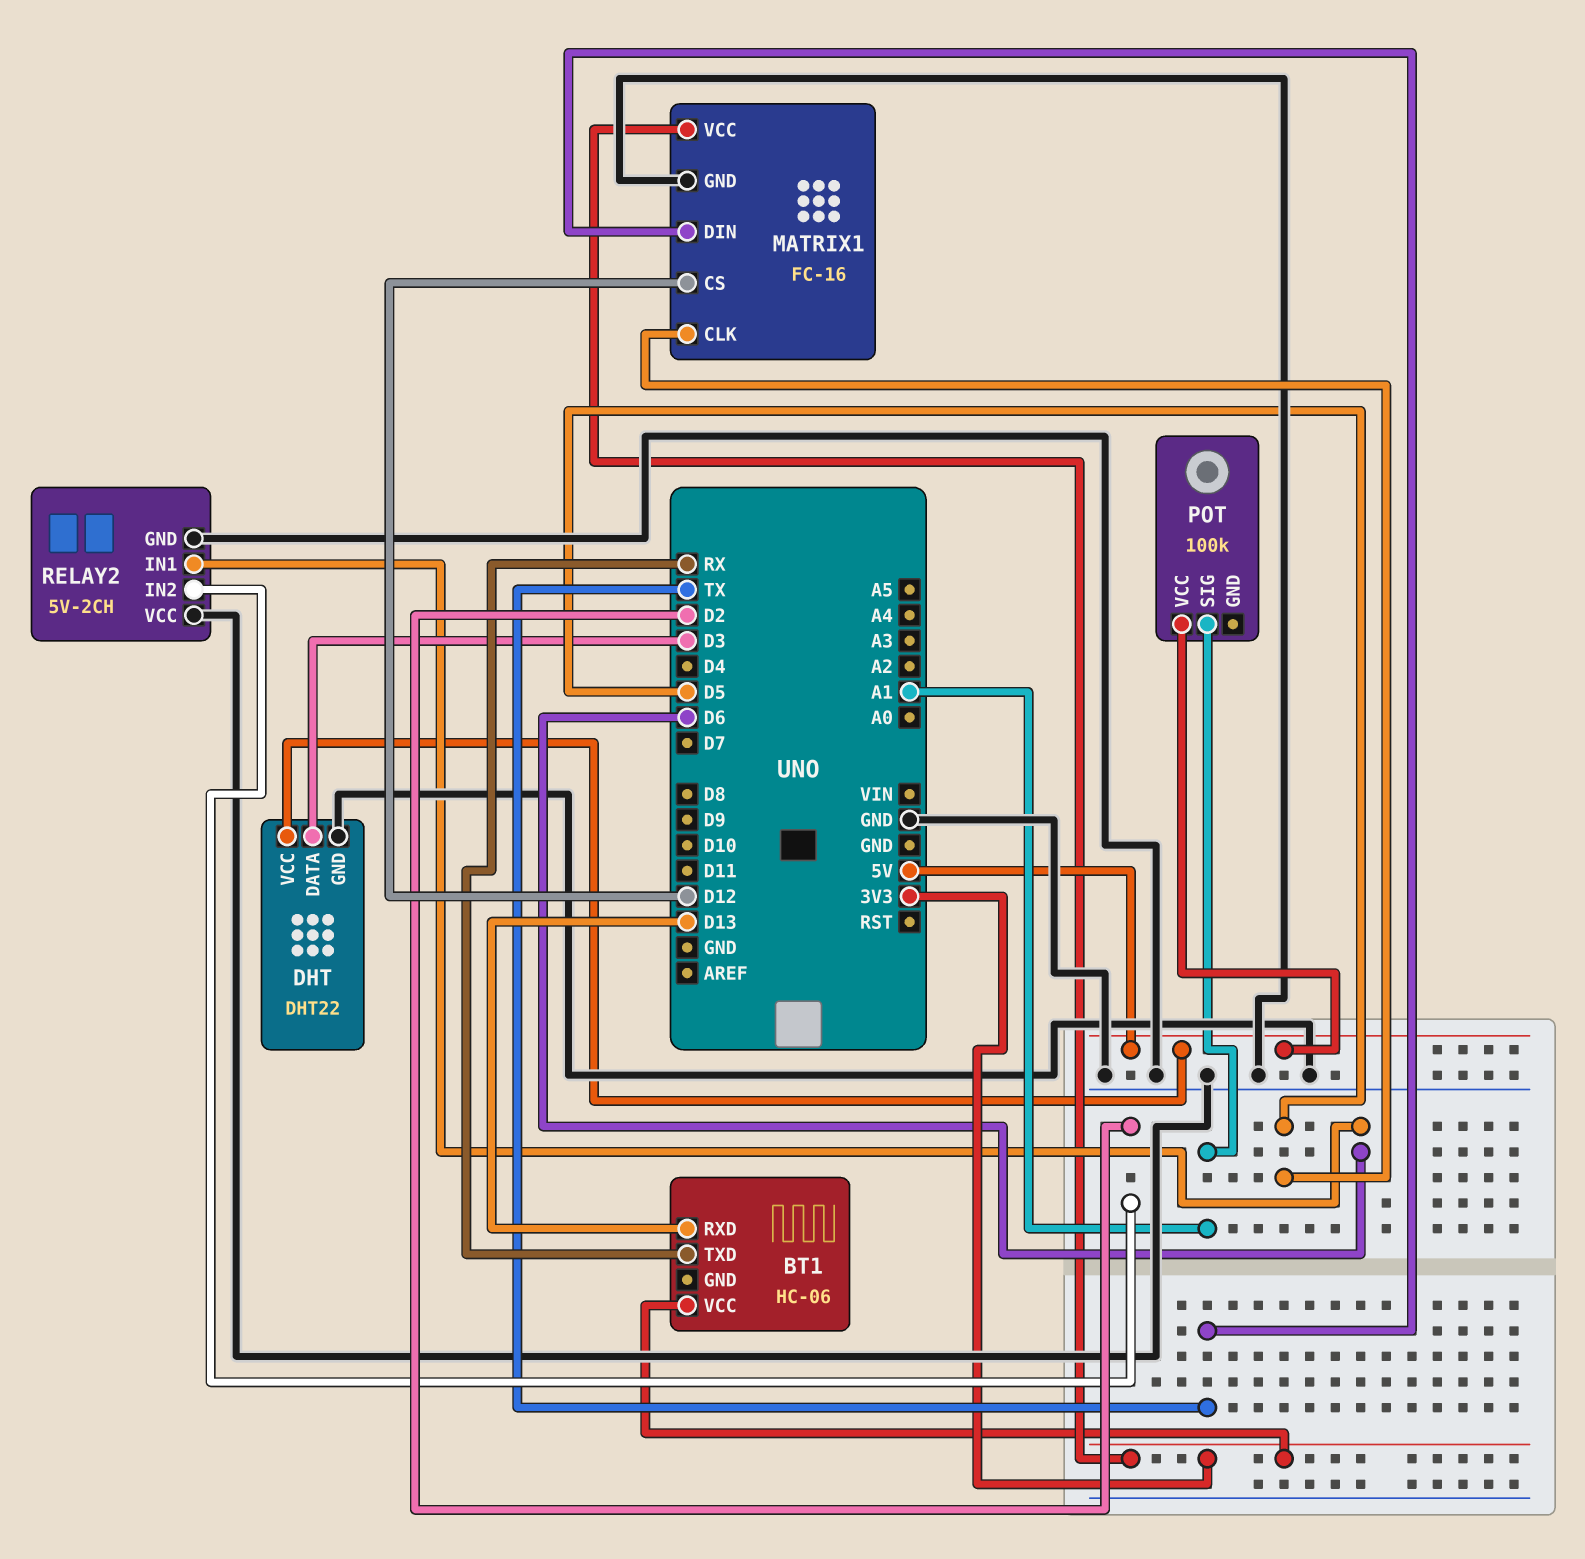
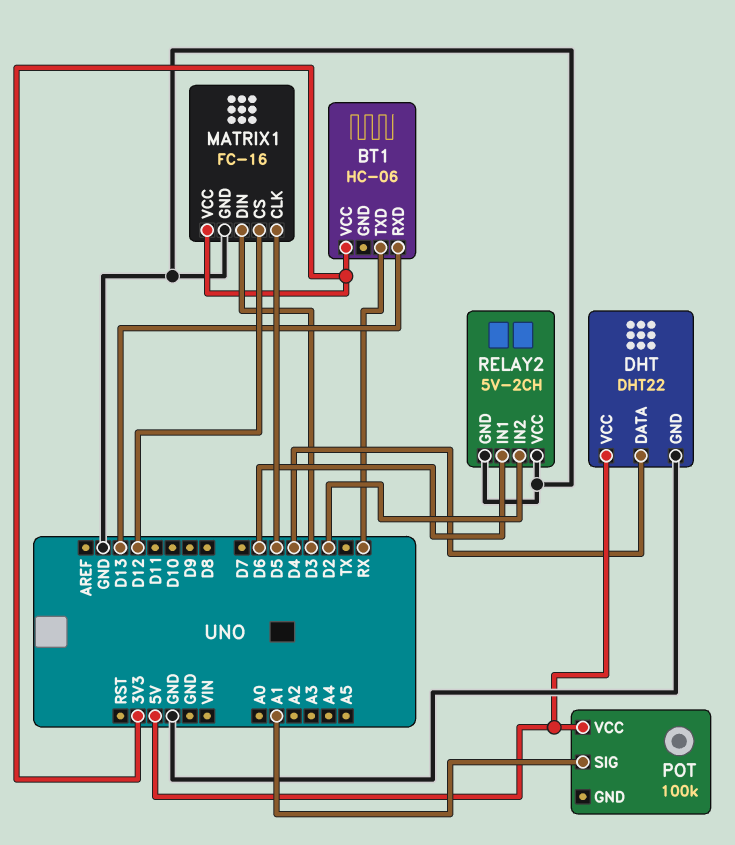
DHT pin DATA: D3 -> D4
MATRIX1 pin DIN: TX -> D3

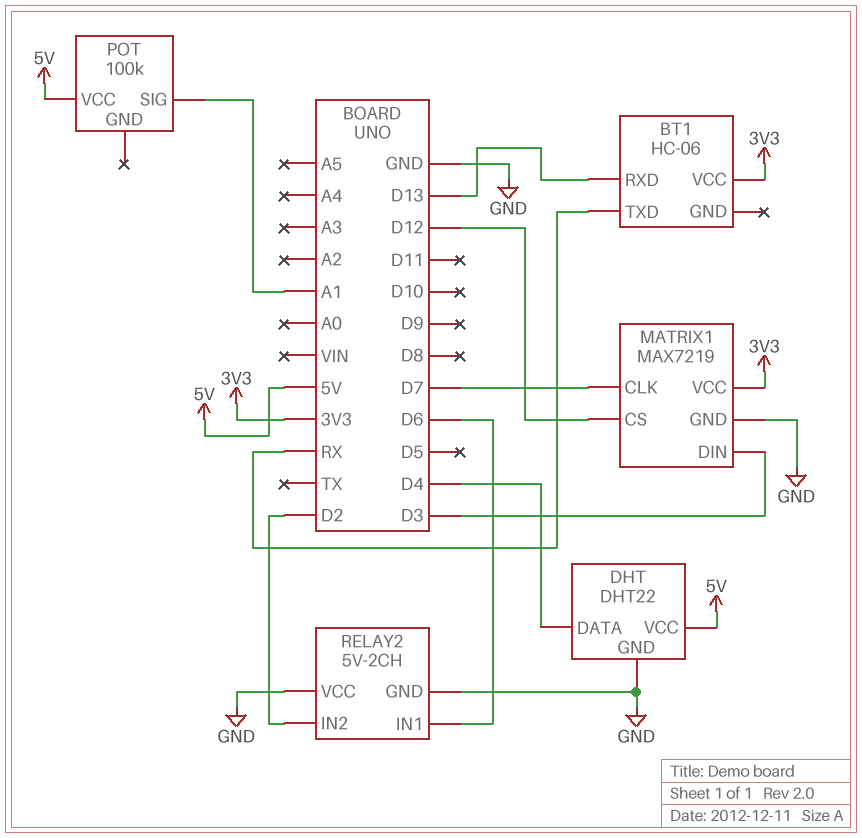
MATRIX1: FC-16 -> MAX7219
MATRIX1 pin CLK: D5 -> D7

